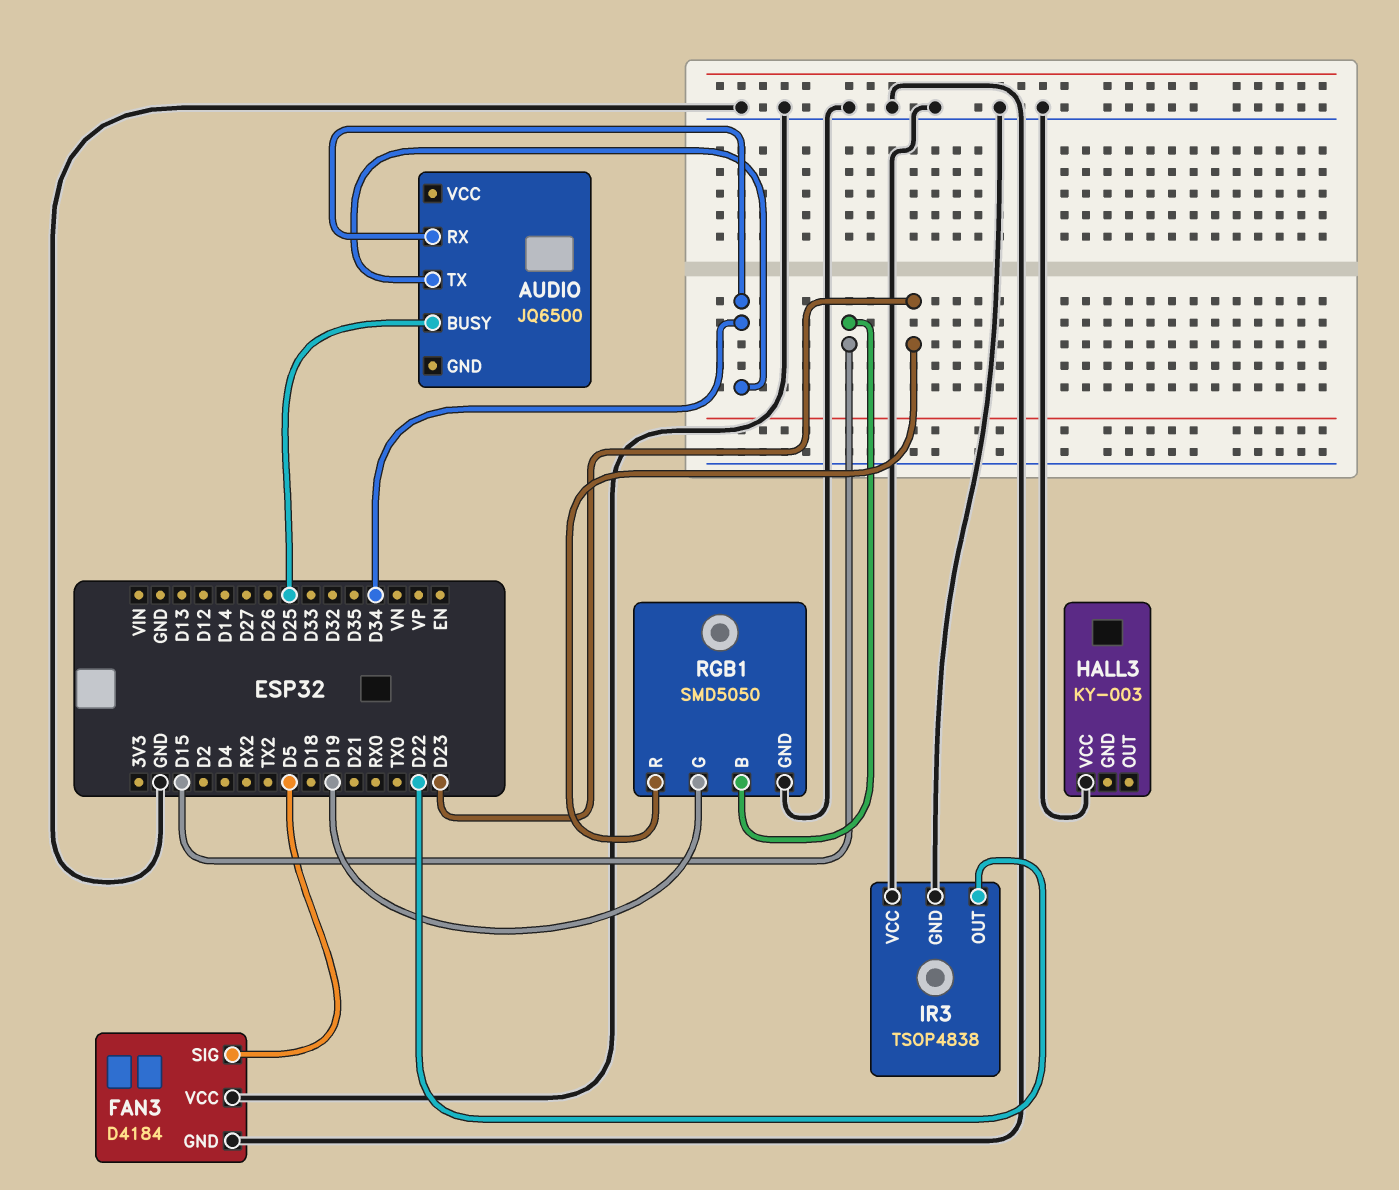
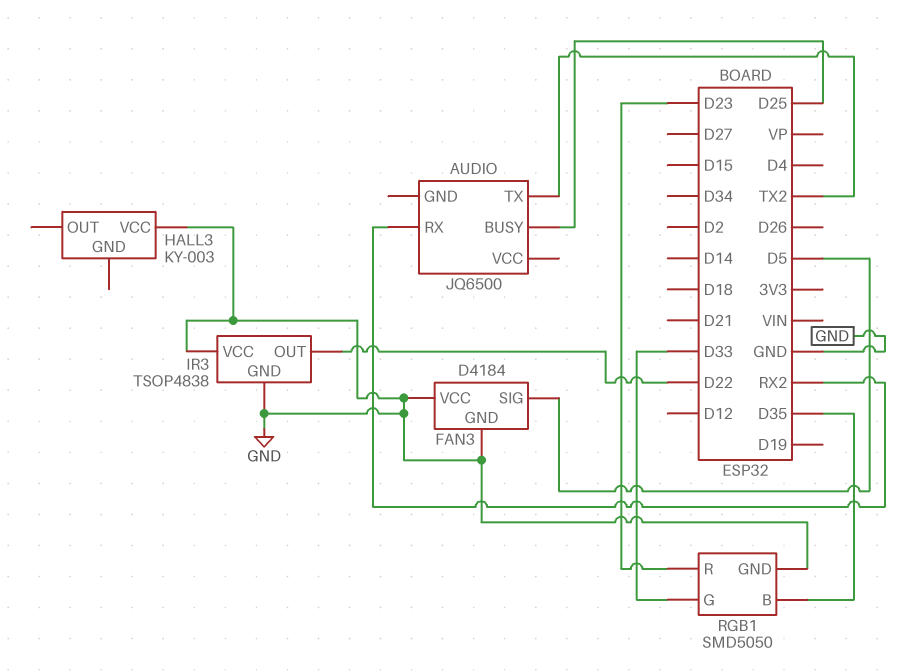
AUDIO pin RX: D34 -> RX2
AUDIO pin TX: D34 -> TX2
RGB1 pin B: D15 -> D35
RGB1 pin G: D19 -> D33

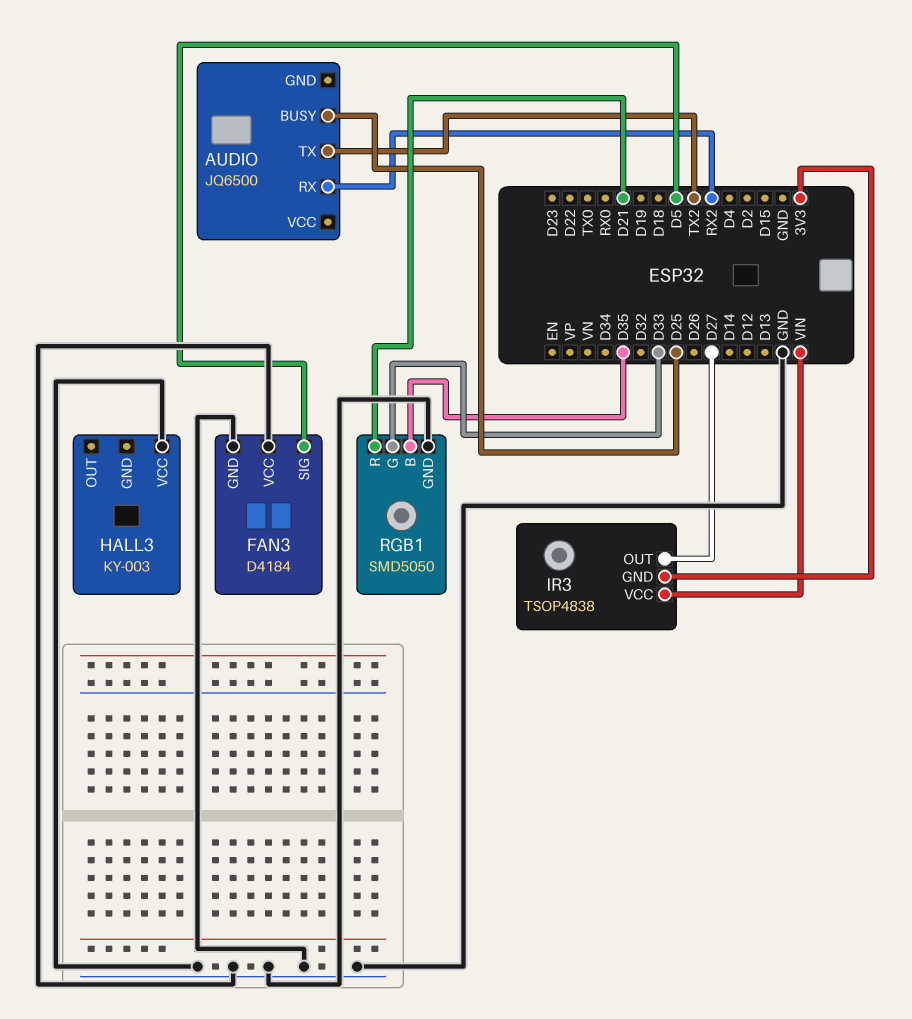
IR3 pin GND: GND -> 3V3
IR3 pin OUT: D22 -> D27
IR3 pin VCC: GND -> VIN
RGB1 pin R: D23 -> D21

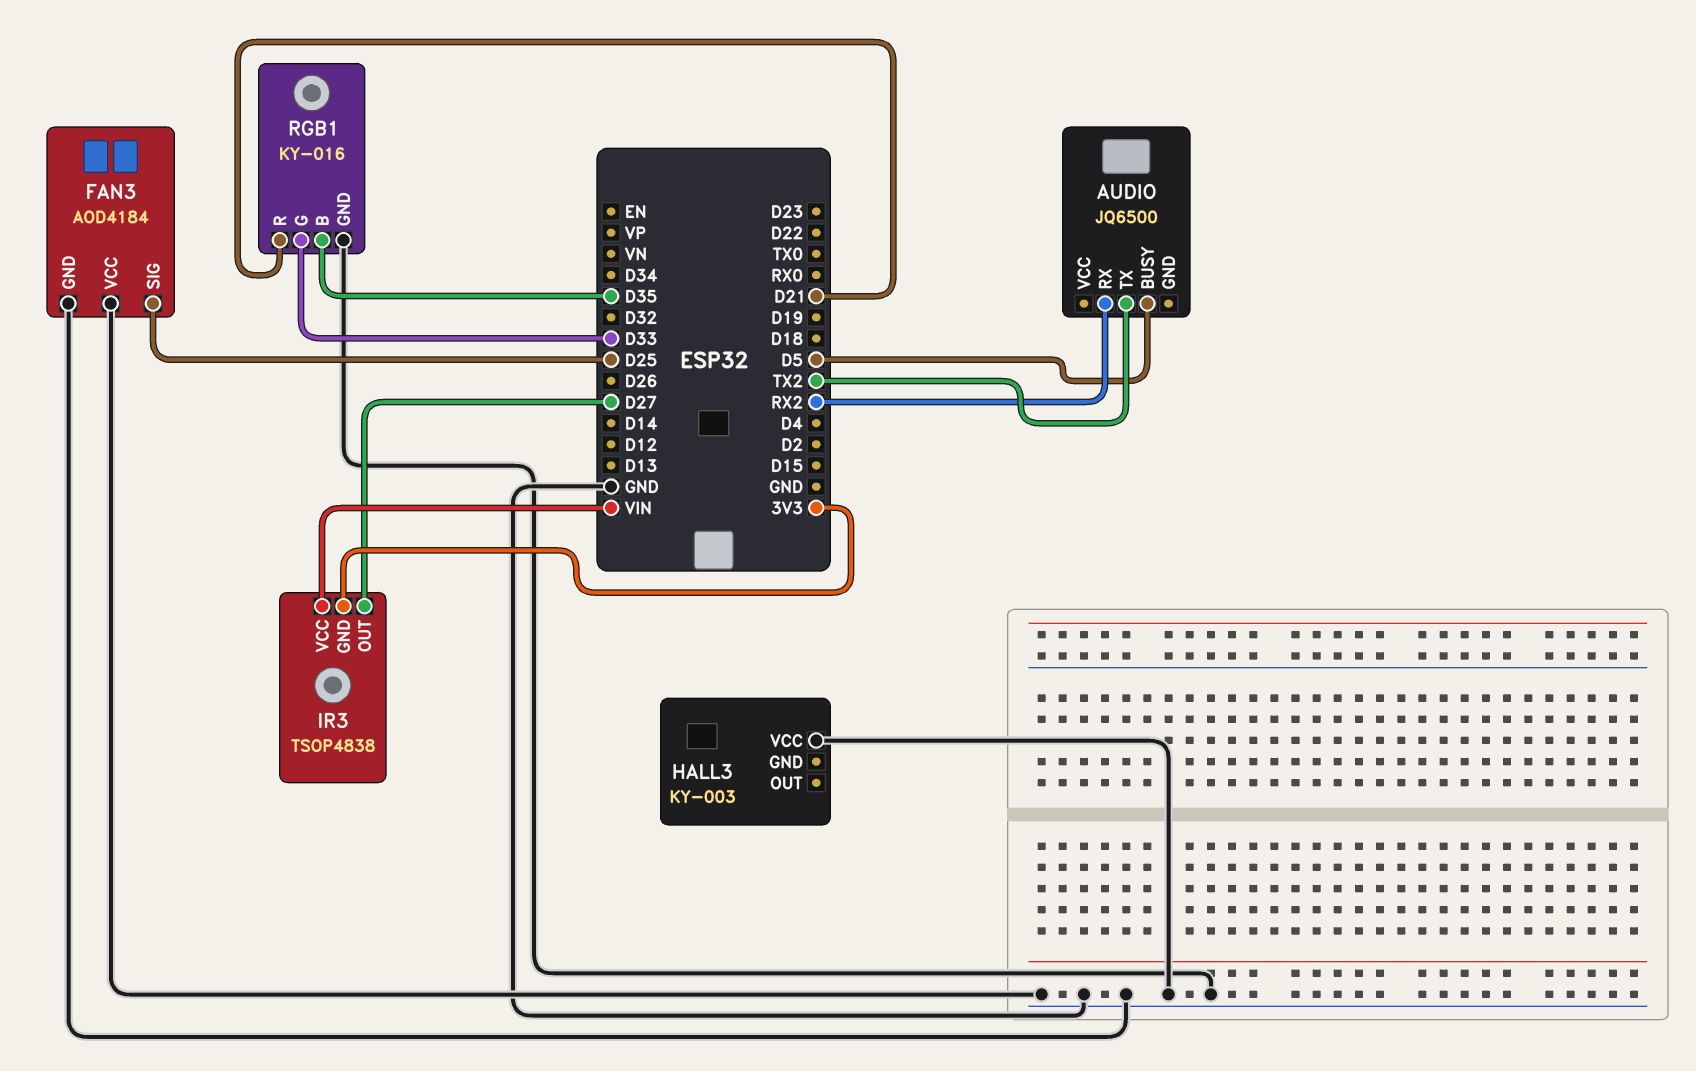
AUDIO pin BUSY: D25 -> D5
FAN3: D4184 -> AOD4184
FAN3 pin SIG: D5 -> D25
RGB1: SMD5050 -> KY-016

